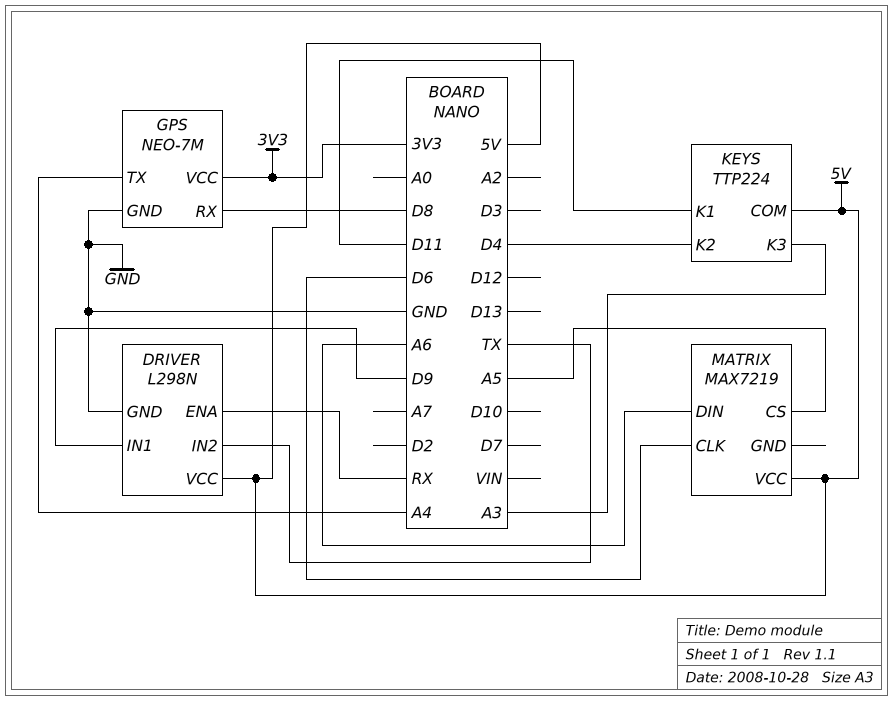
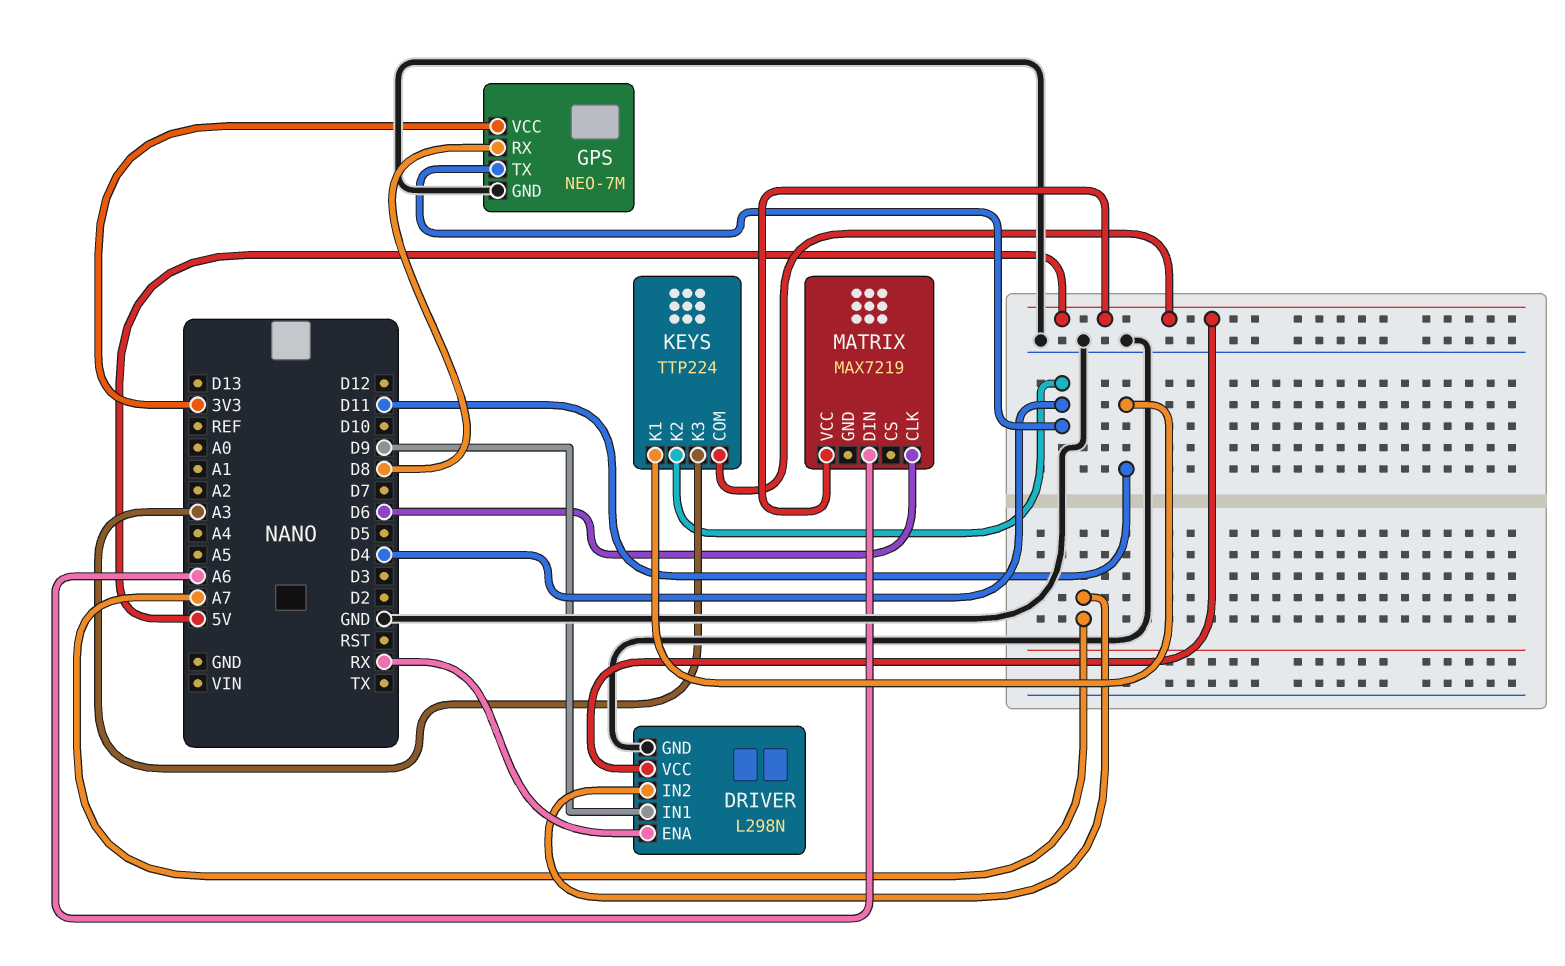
DRIVER pin IN2: TX -> A7
GPS pin TX: A4 -> D4
MATRIX pin CS: A5 -> none

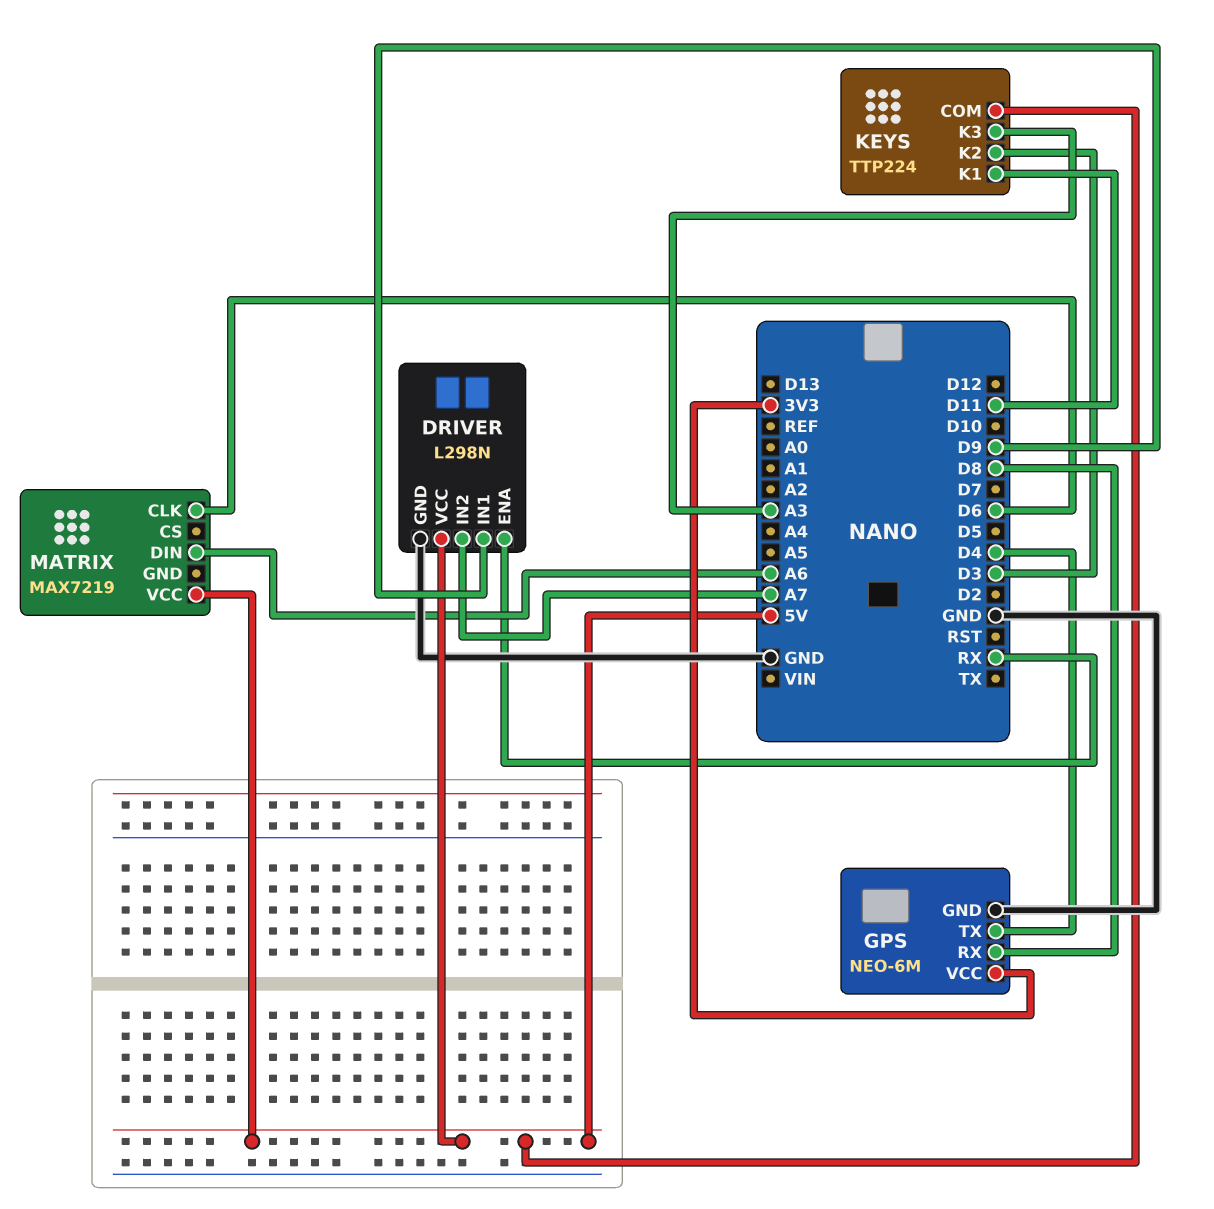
GPS: NEO-7M -> NEO-6M
KEYS pin K2: D4 -> D3

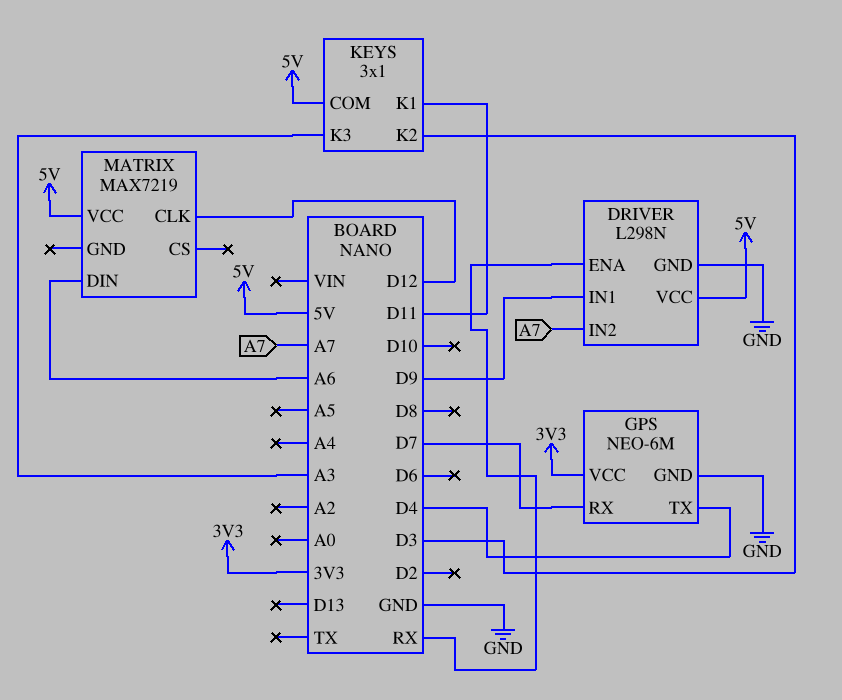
GPS pin RX: D8 -> D7
KEYS: TTP224 -> 3x1
MATRIX pin CLK: D6 -> D12

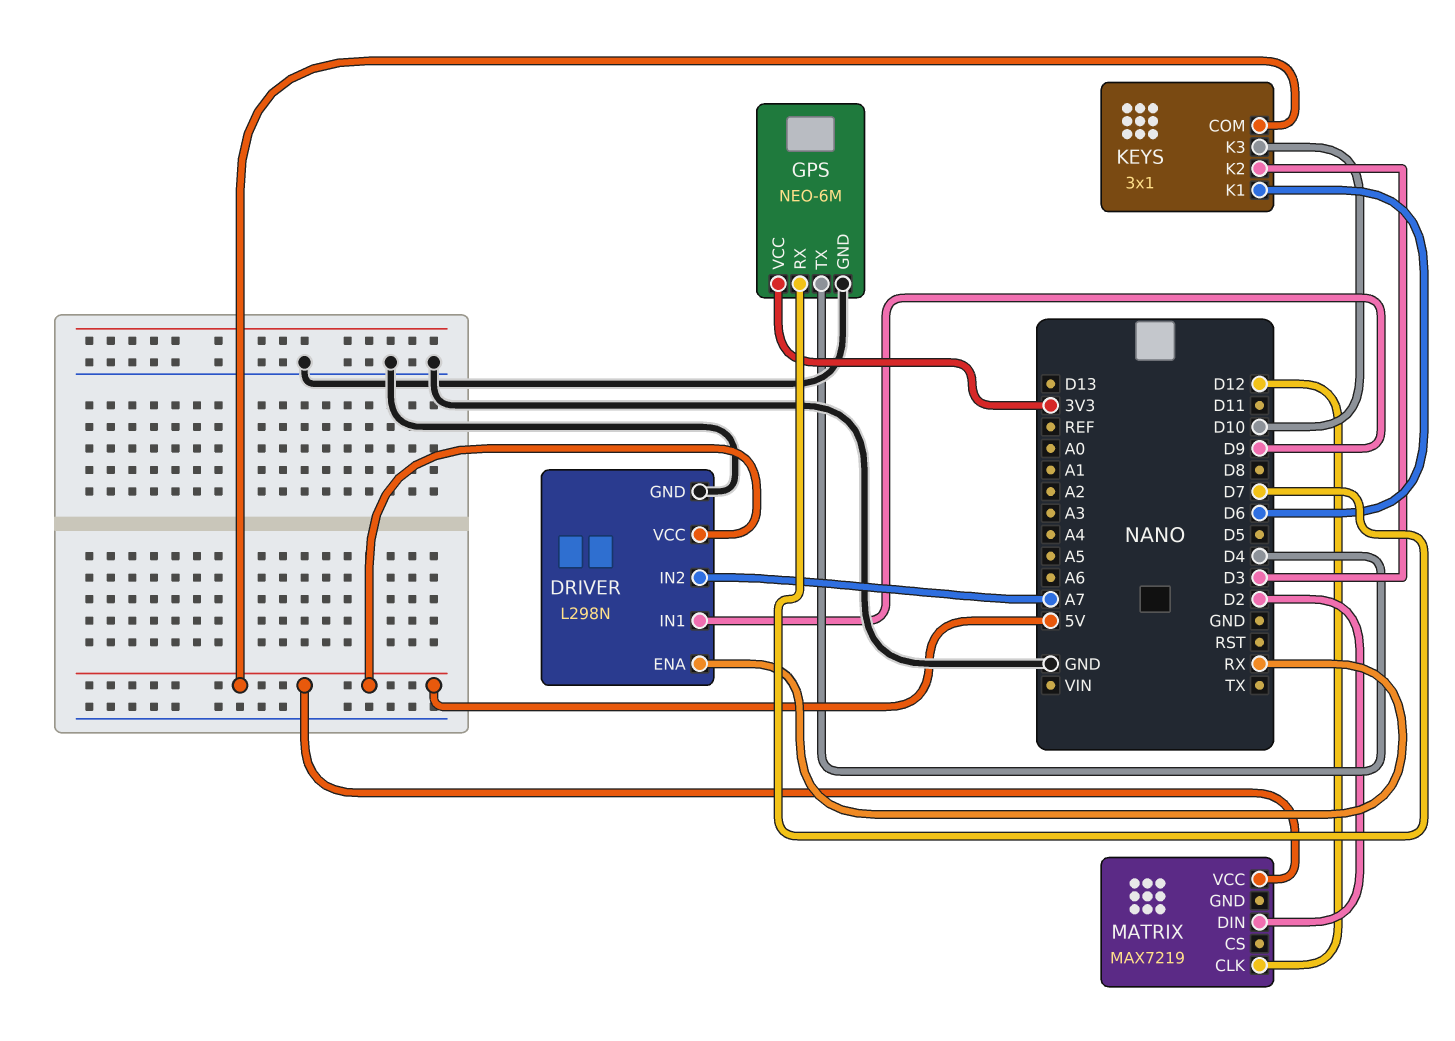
KEYS pin K1: D11 -> D6
KEYS pin K3: A3 -> D10
MATRIX pin DIN: A6 -> D2

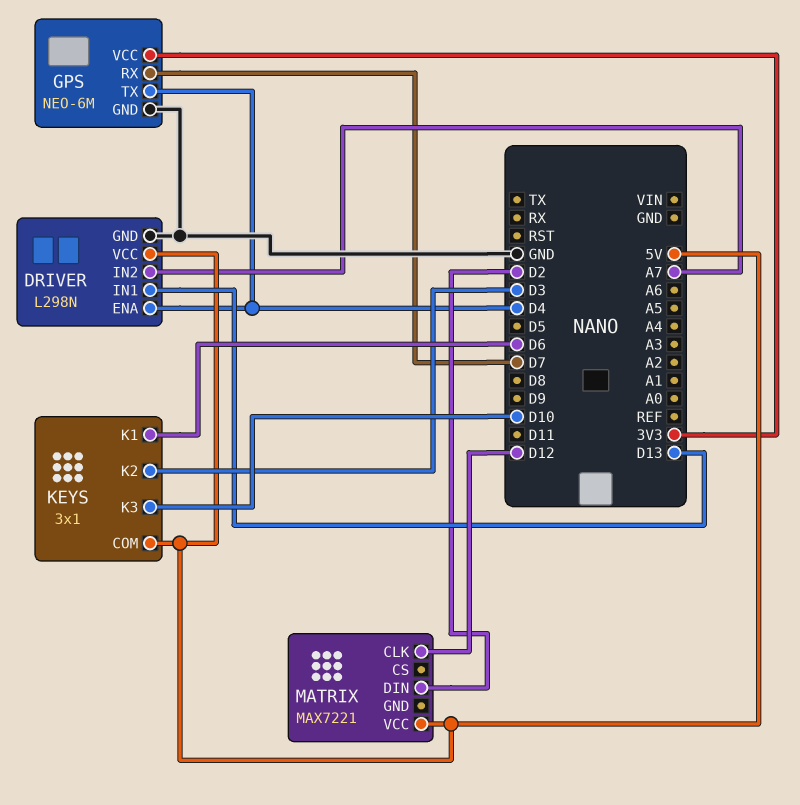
DRIVER pin ENA: RX -> D4
DRIVER pin IN1: D9 -> D13
MATRIX: MAX7219 -> MAX7221

